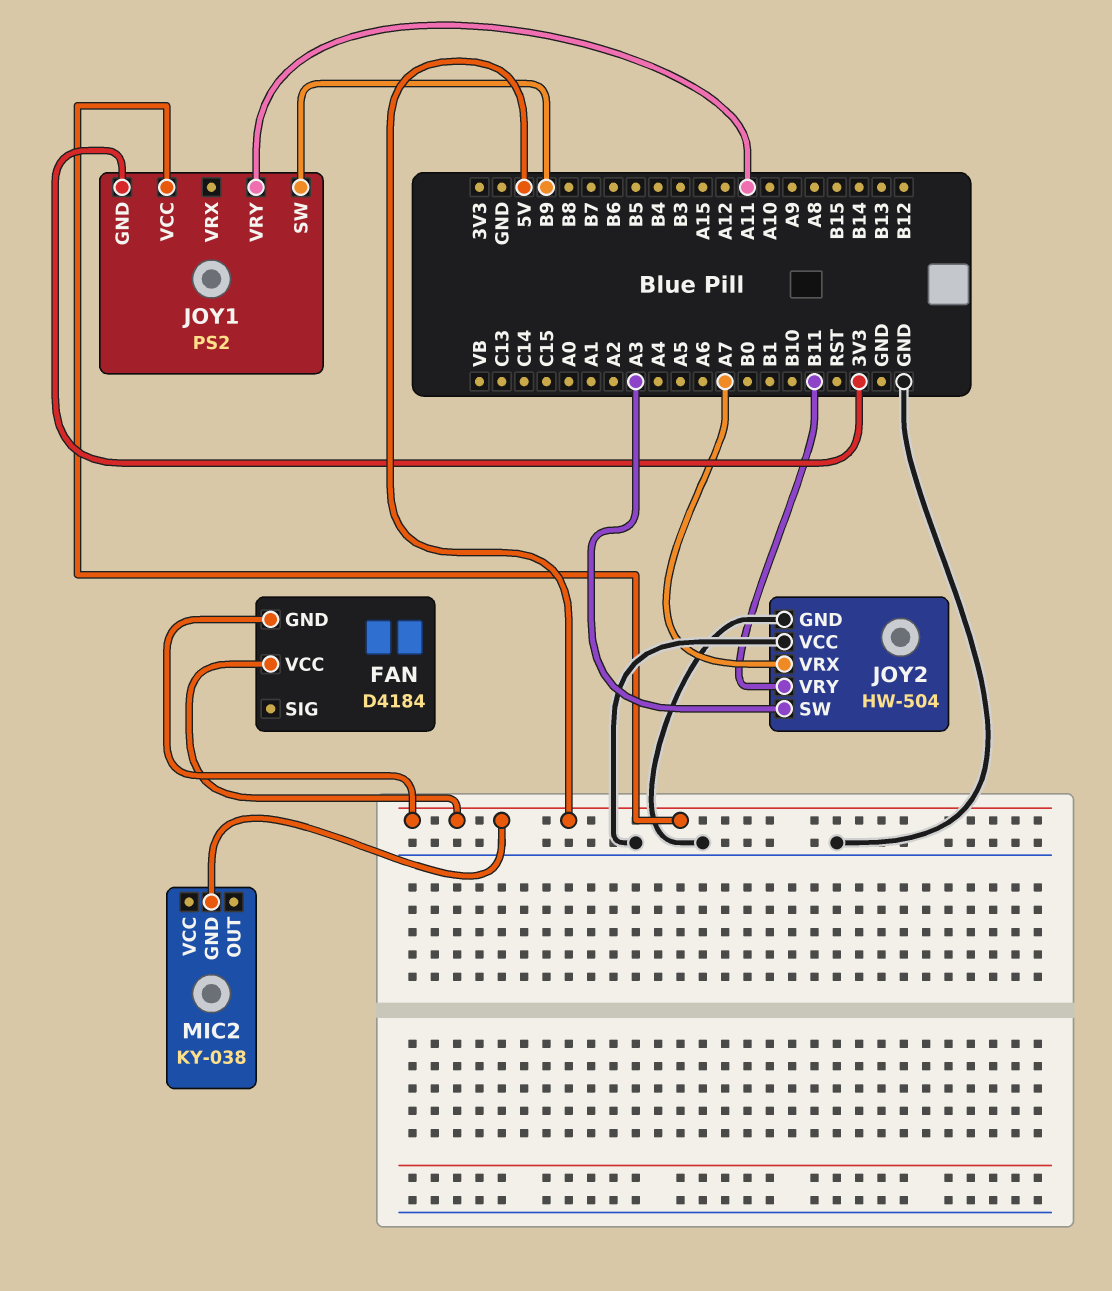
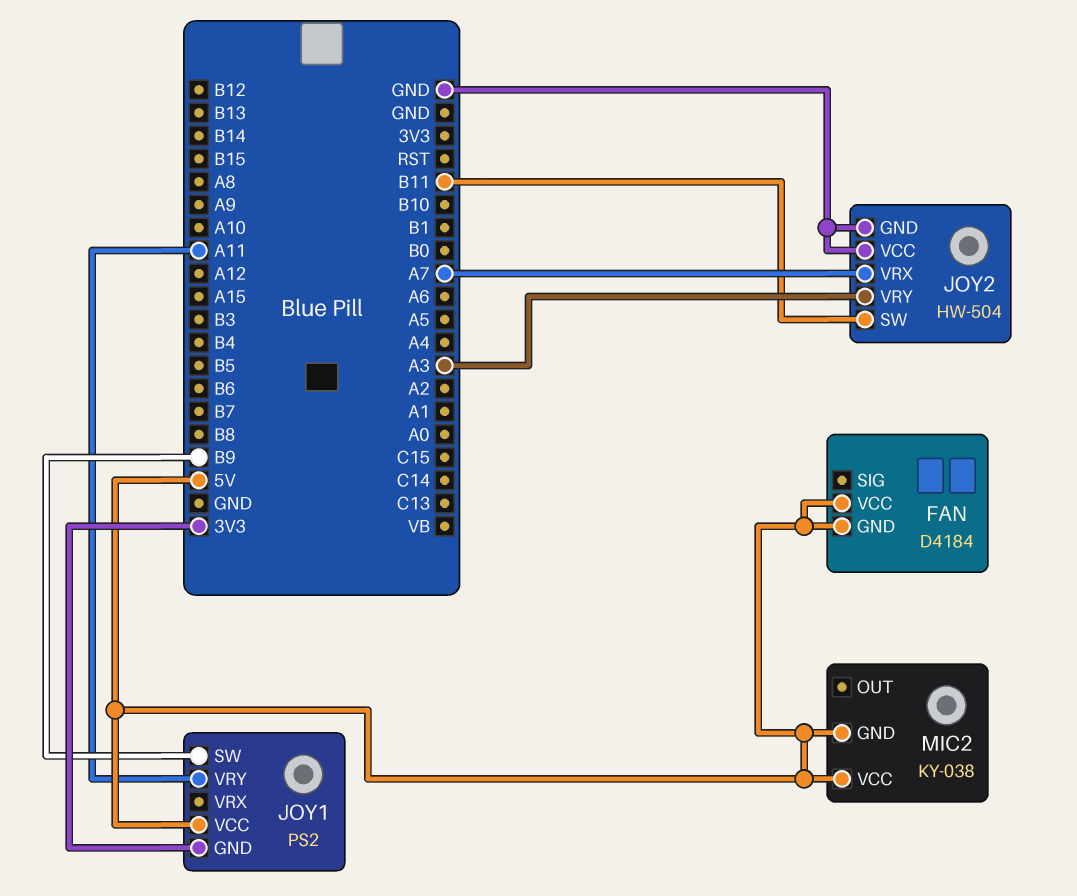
JOY2 pin SW: A3 -> B11
JOY2 pin VRY: B11 -> A3
MIC2 pin VCC: none -> 5V

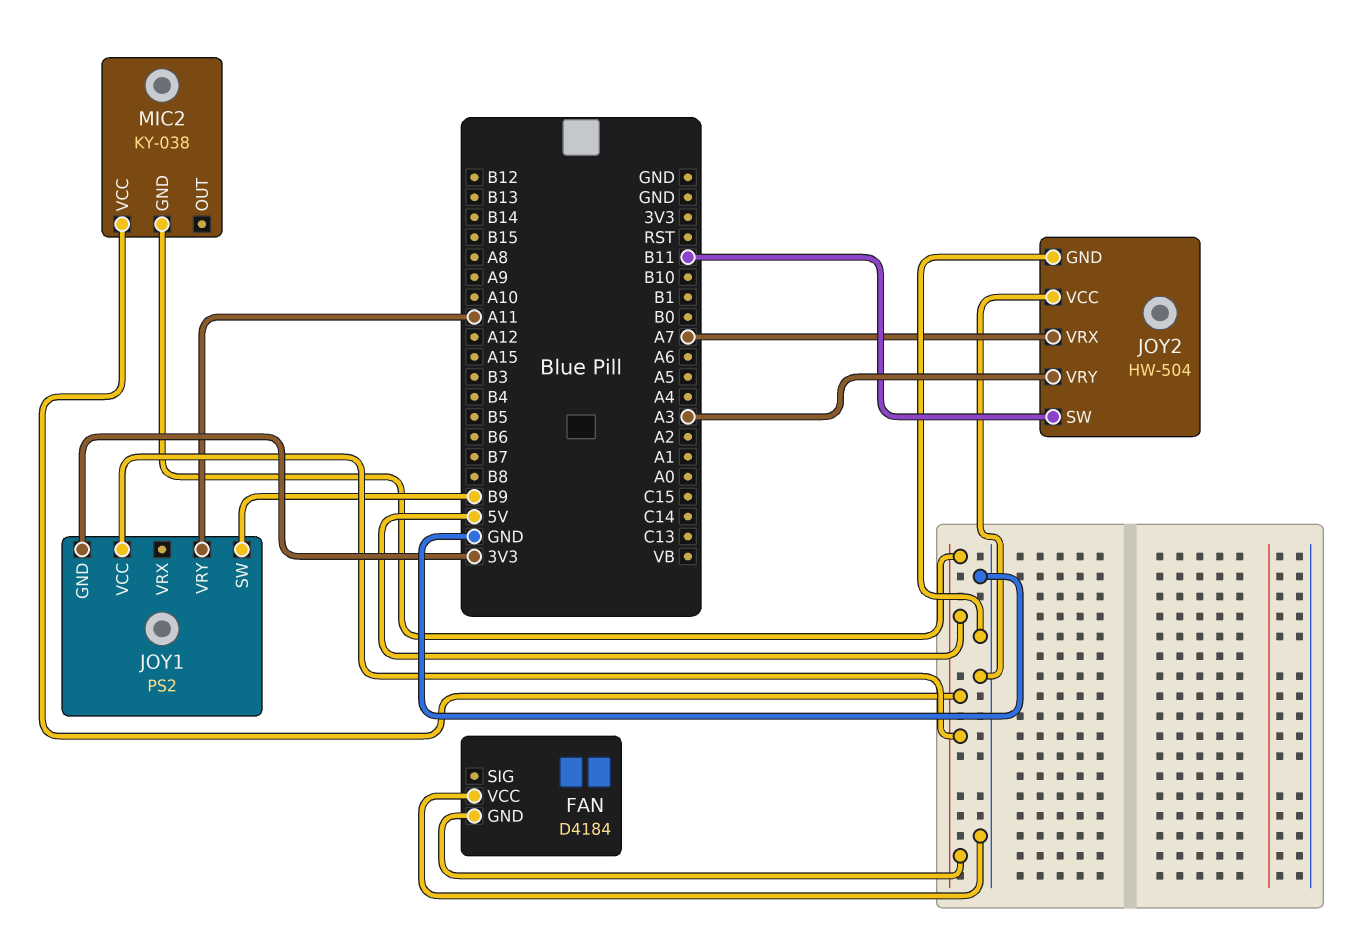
FAN pin VCC: 5V -> GND

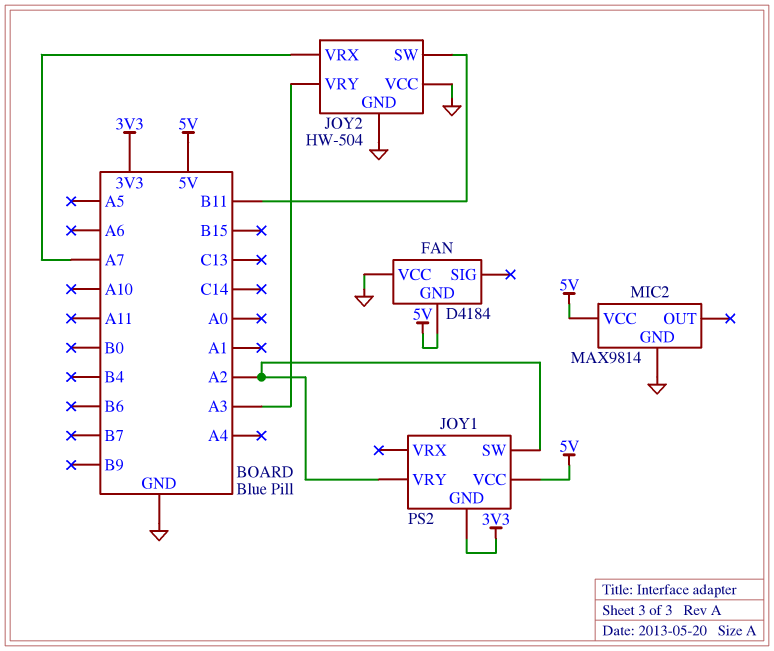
JOY1 pin SW: B9 -> A2
JOY1 pin VRY: A11 -> A2
MIC2: KY-038 -> MAX9814
MIC2 pin GND: 5V -> GND

